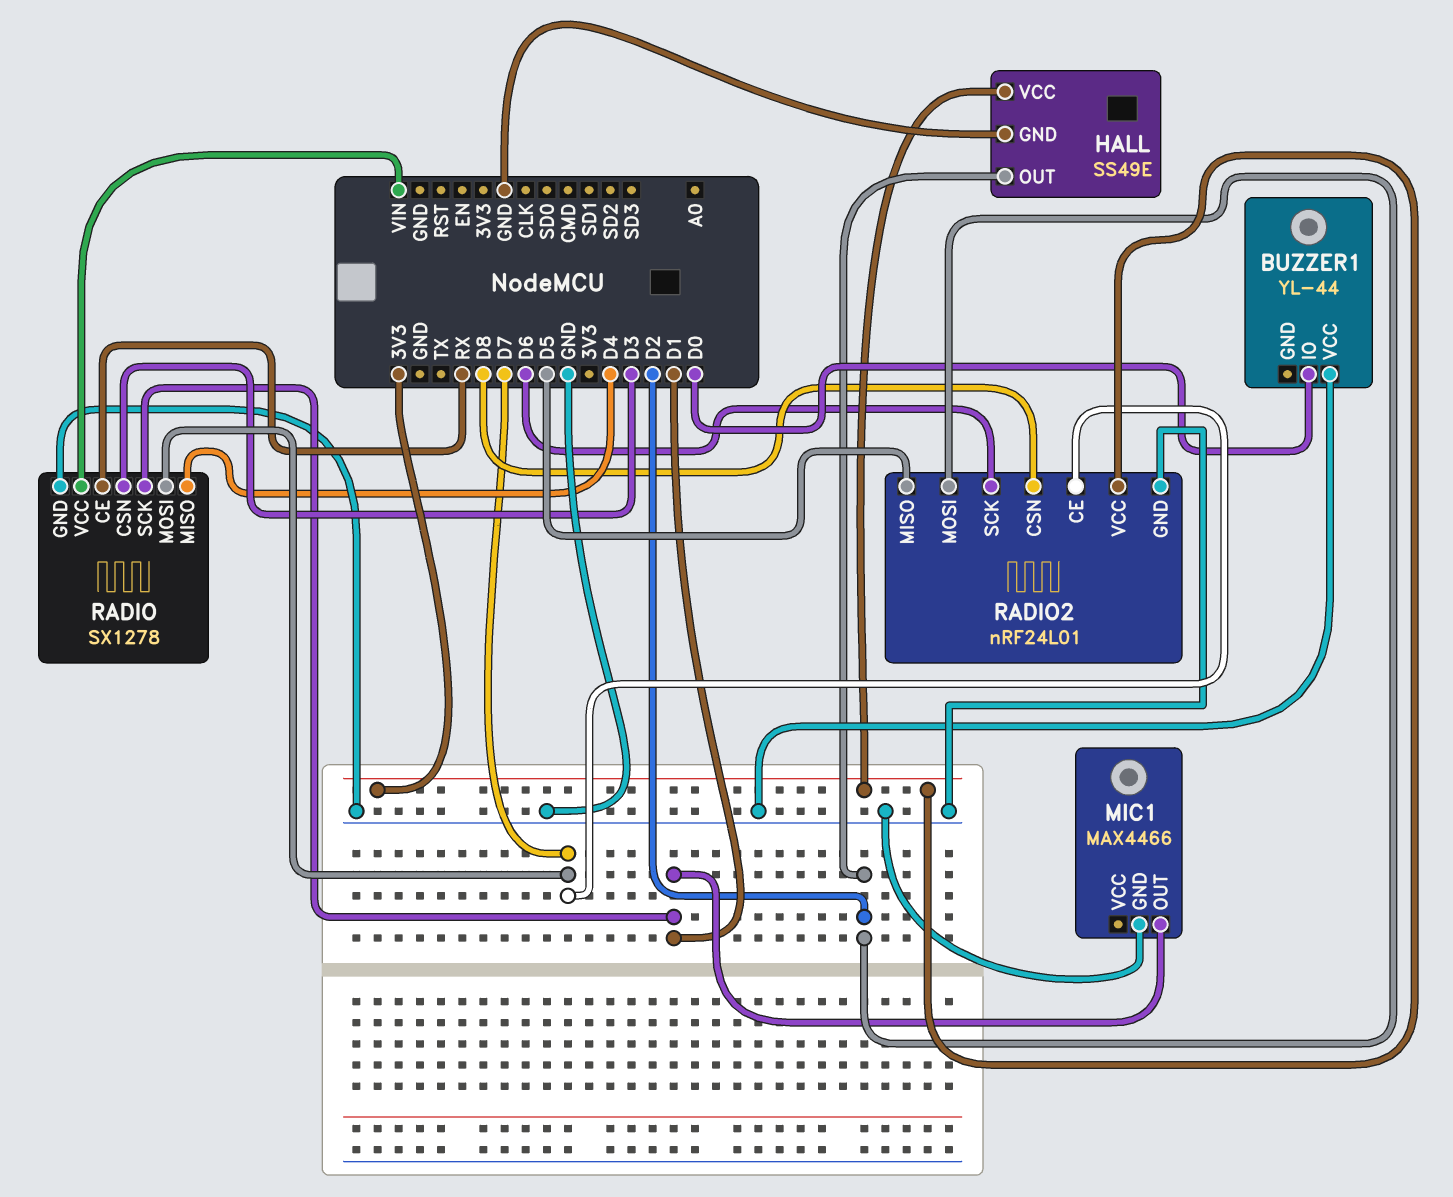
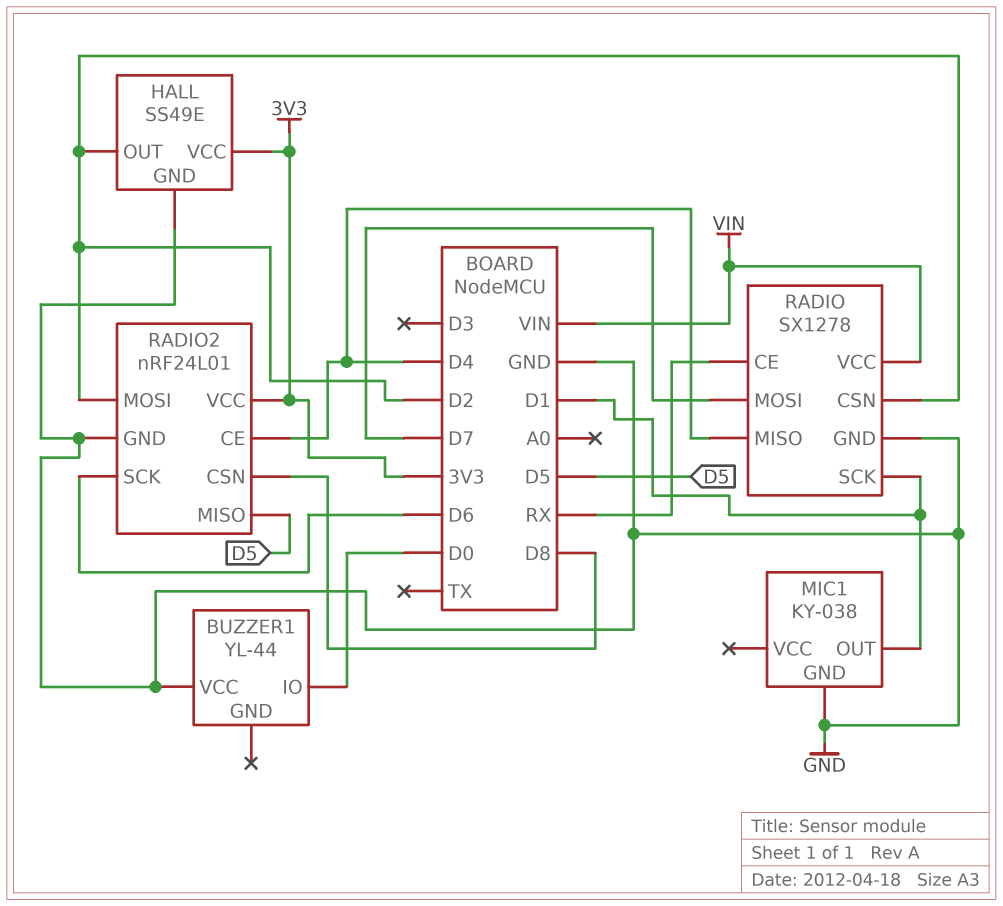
MIC1: MAX4466 -> KY-038
RADIO pin CSN: D3 -> D2
RADIO2 pin CE: D7 -> D4

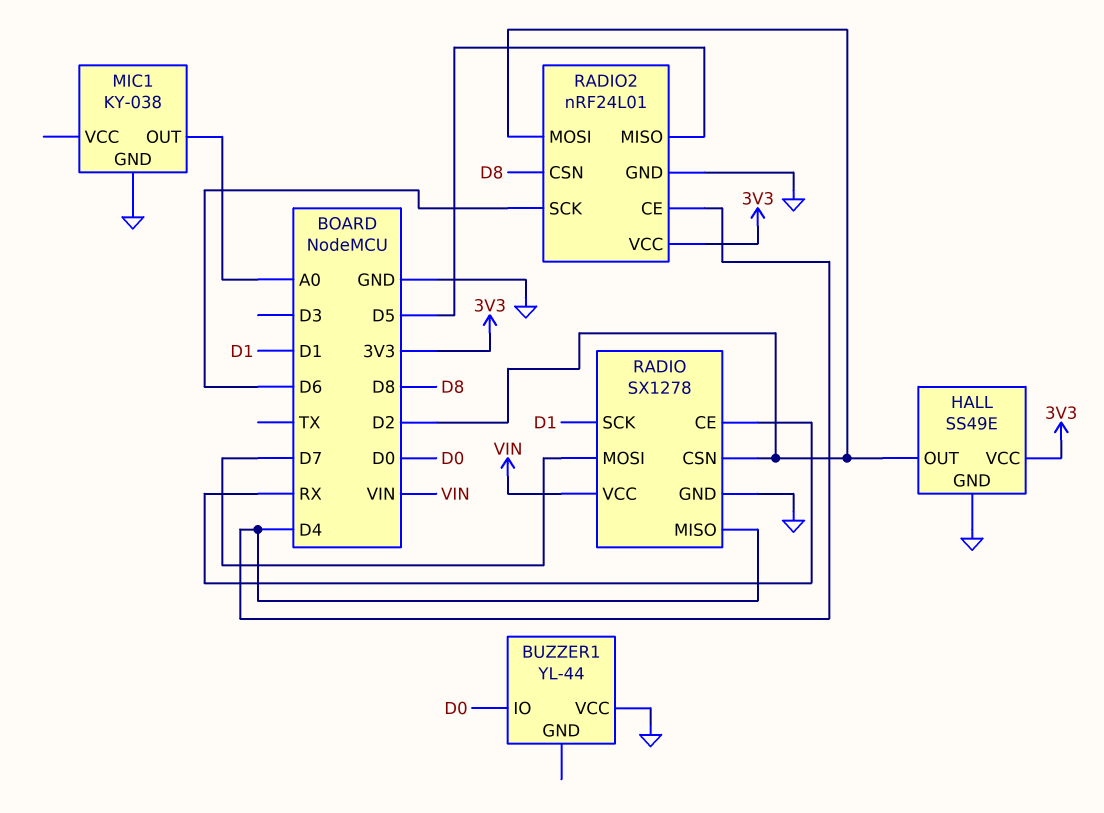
MIC1 pin OUT: D1 -> A0

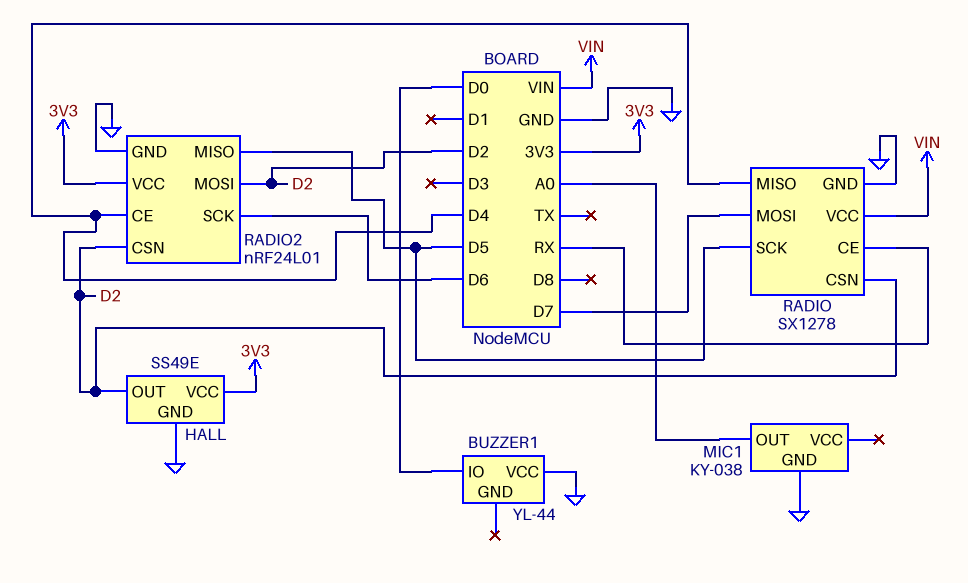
RADIO pin SCK: D1 -> D5
RADIO2 pin CSN: D8 -> D2

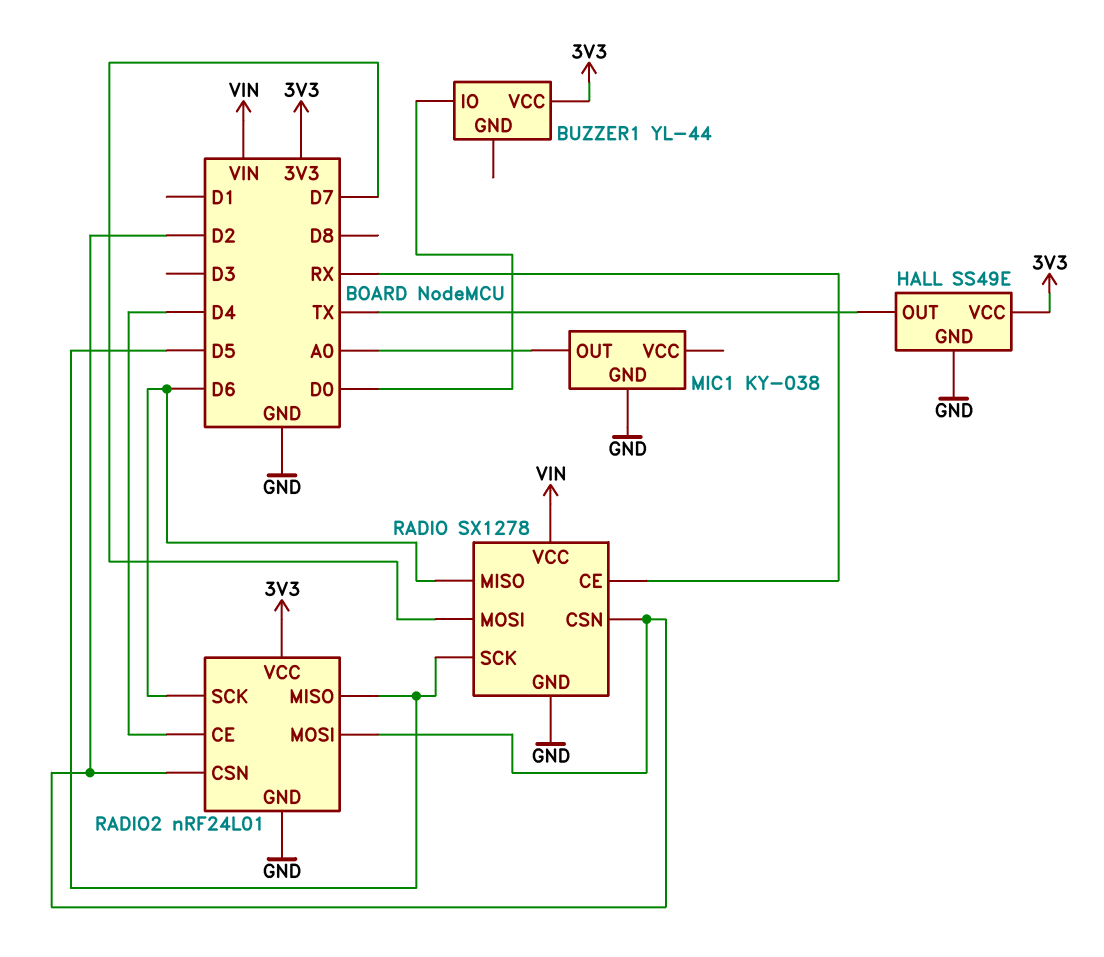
BUZZER1 pin VCC: GND -> 3V3
HALL pin OUT: D2 -> TX
RADIO pin MISO: D4 -> D6

